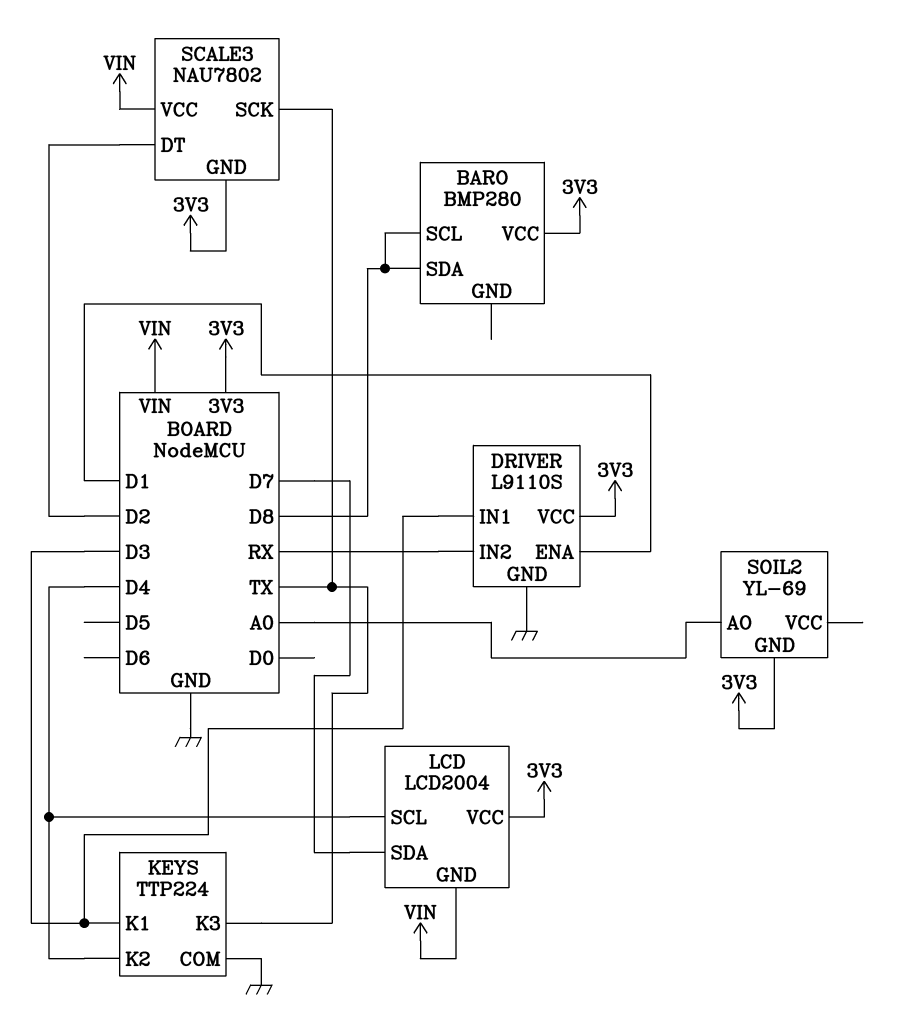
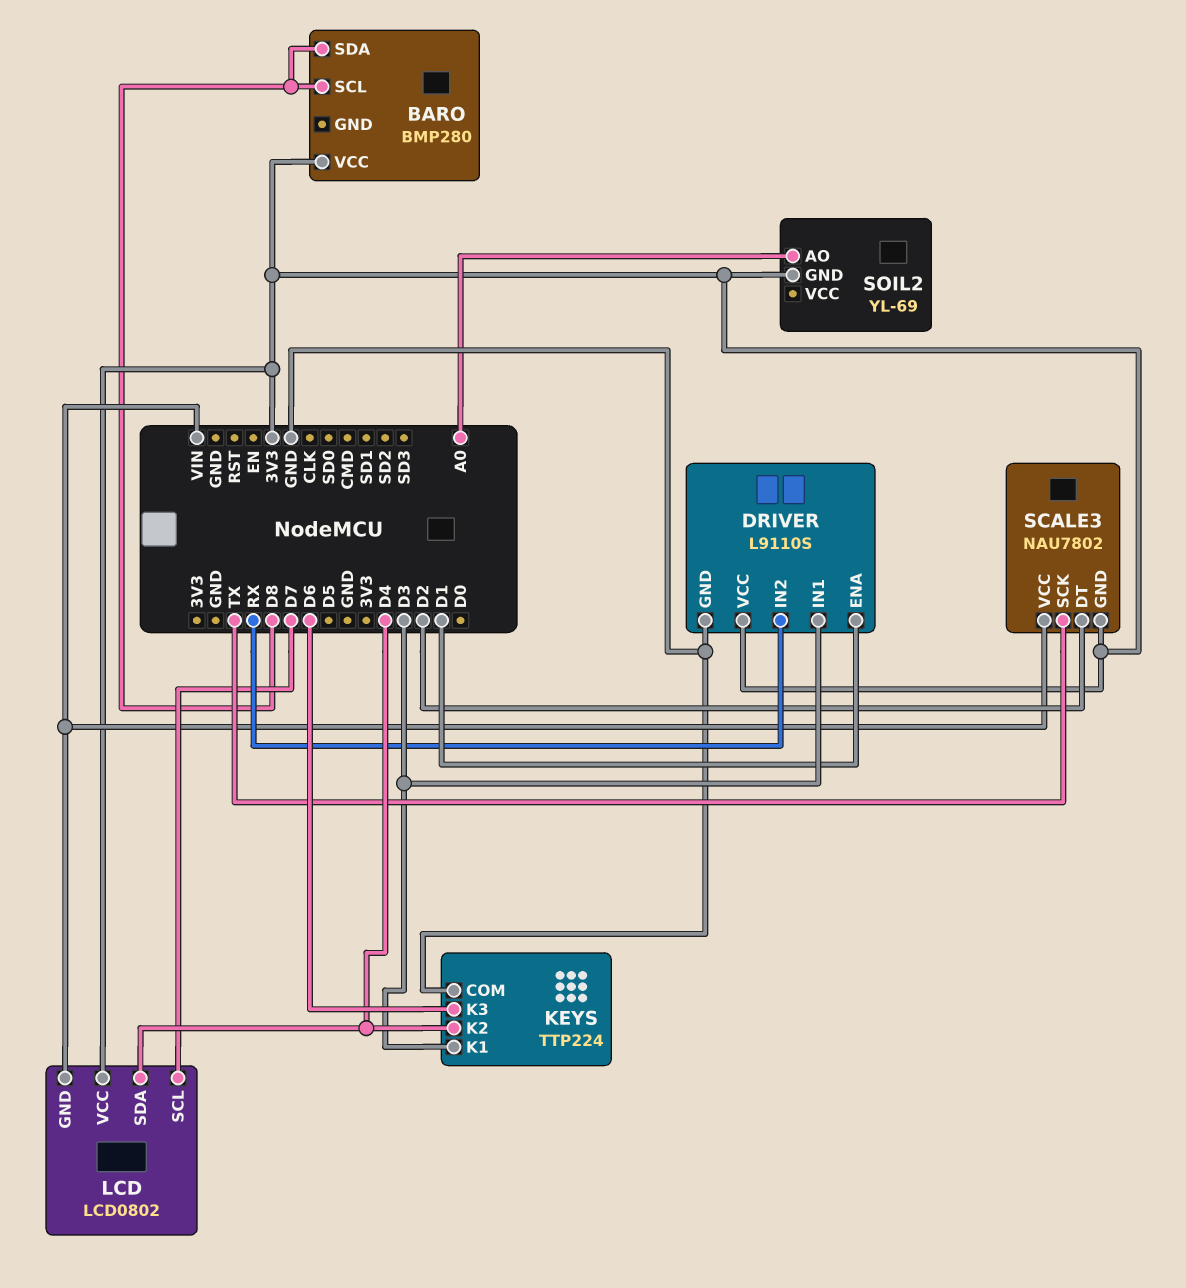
KEYS pin K3: TX -> D6
LCD: LCD2004 -> LCD0802
LCD pin SCL: D4 -> D7
LCD pin SDA: D7 -> D4

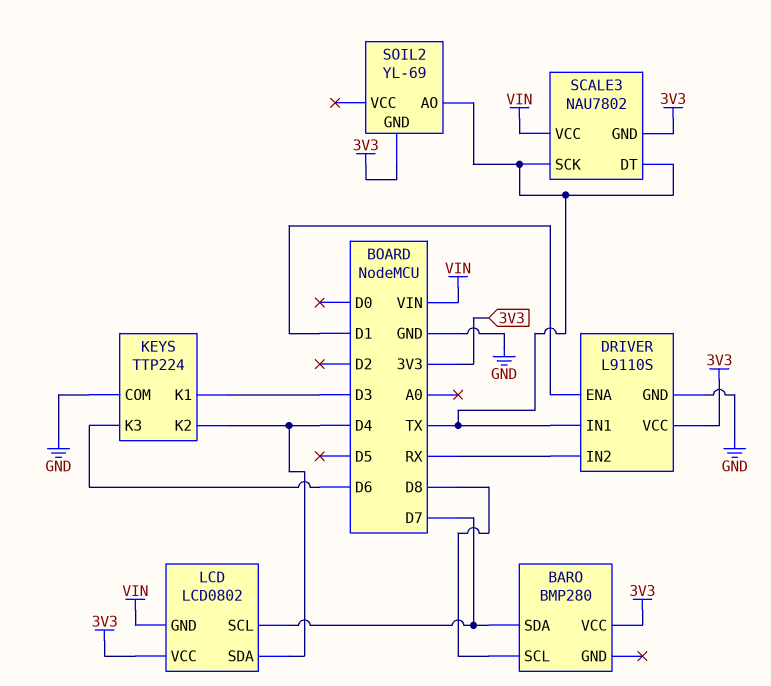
BARO pin SDA: D8 -> D7
DRIVER pin IN1: D3 -> TX
SCALE3 pin DT: D2 -> TX
SOIL2 pin AO: A0 -> TX

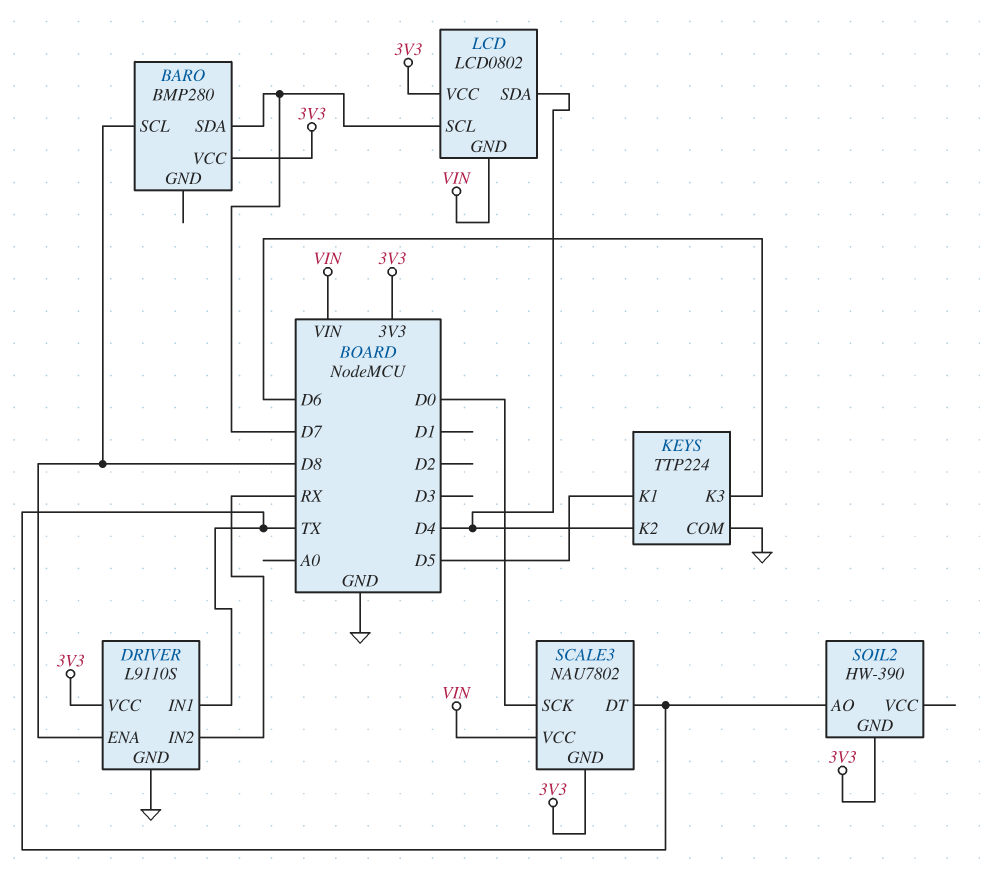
DRIVER pin ENA: D1 -> D8
KEYS pin K1: D3 -> D5
SCALE3 pin SCK: TX -> D0
SOIL2: YL-69 -> HW-390

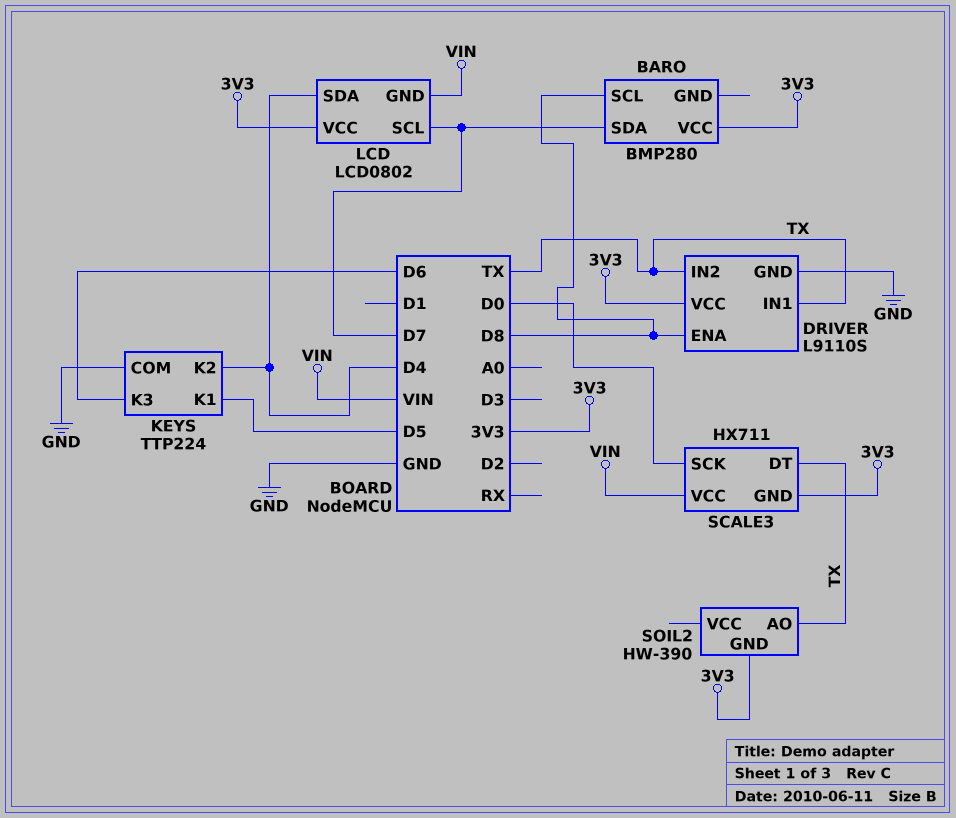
DRIVER pin IN2: RX -> TX
SCALE3: NAU7802 -> HX711

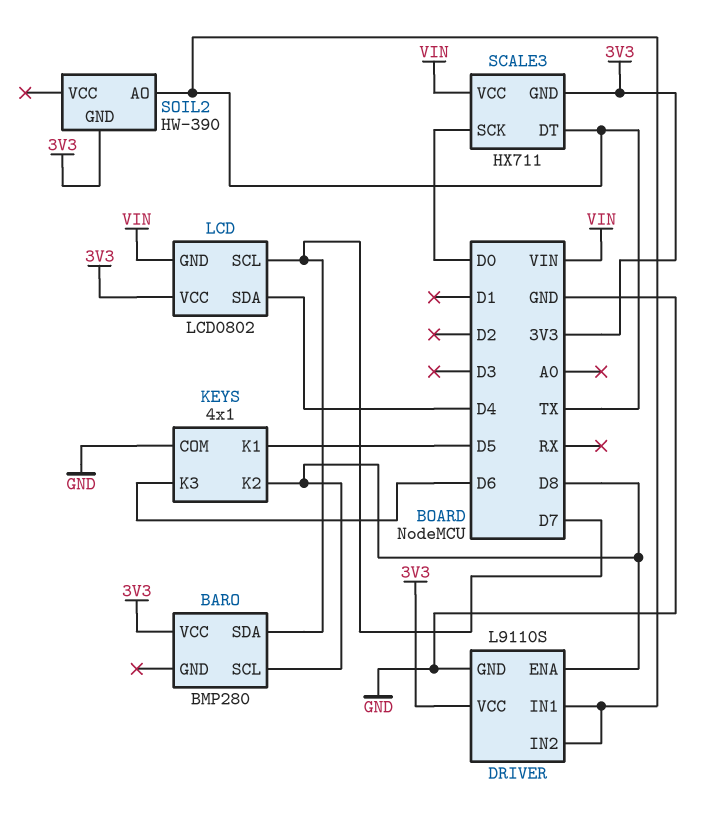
KEYS: TTP224 -> 4x1
KEYS pin K2: D4 -> D8

